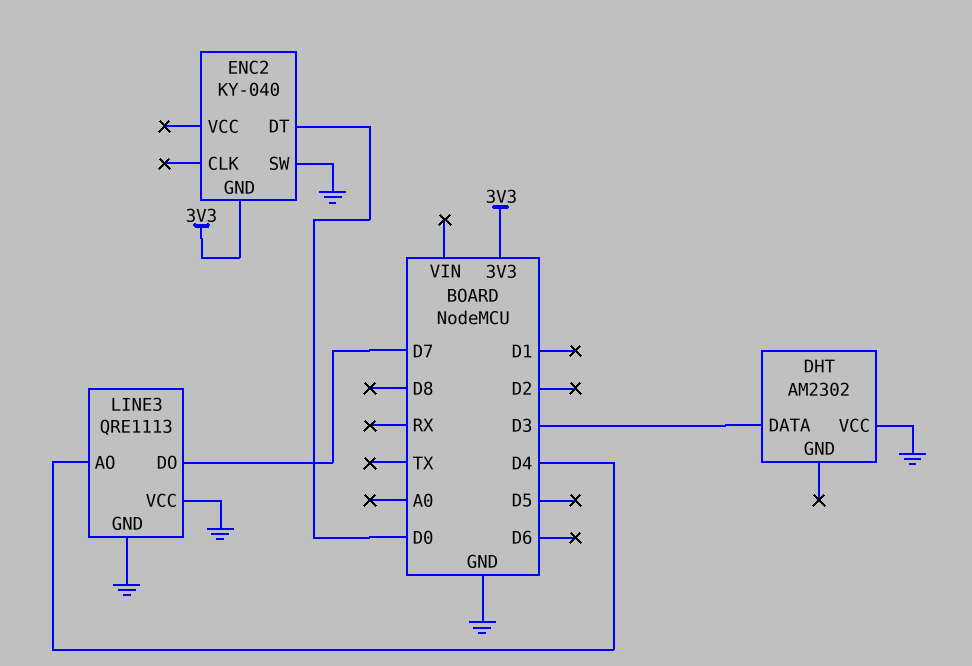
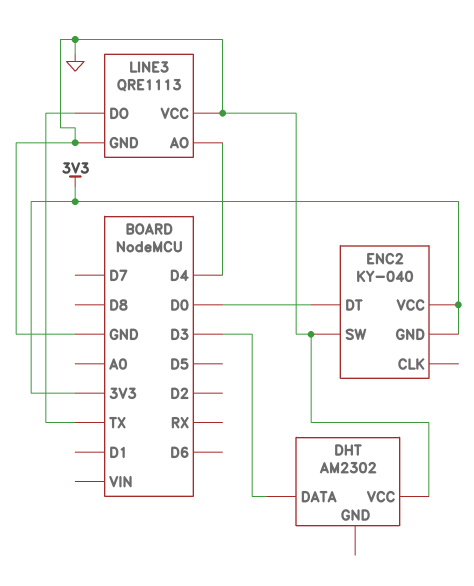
ENC2 pin VCC: none -> 3V3
LINE3 pin DO: D7 -> TX

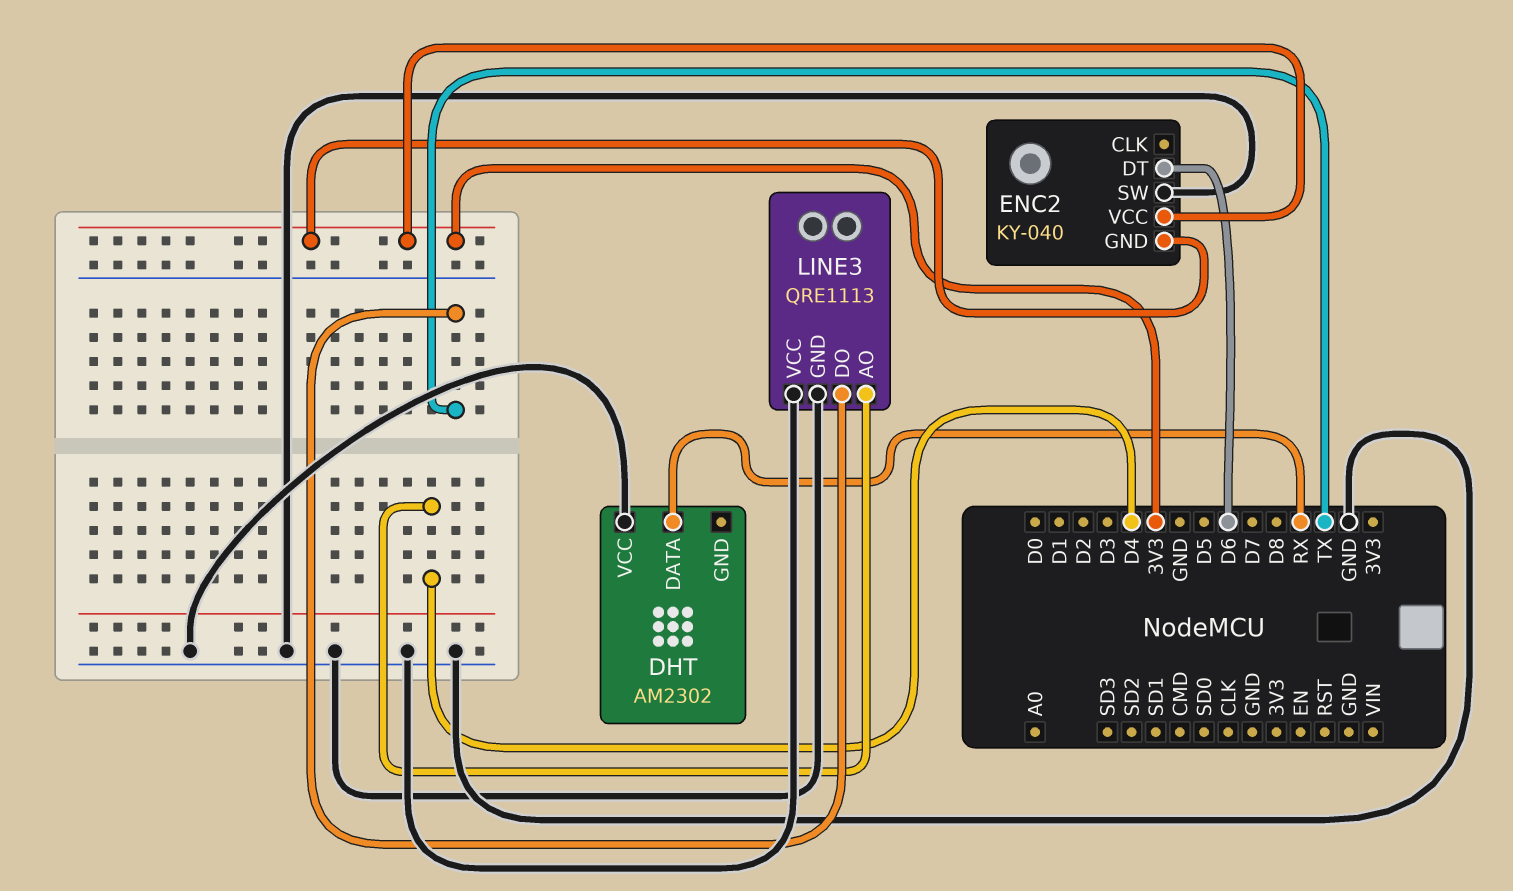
DHT pin DATA: D3 -> RX
ENC2 pin DT: D0 -> D6

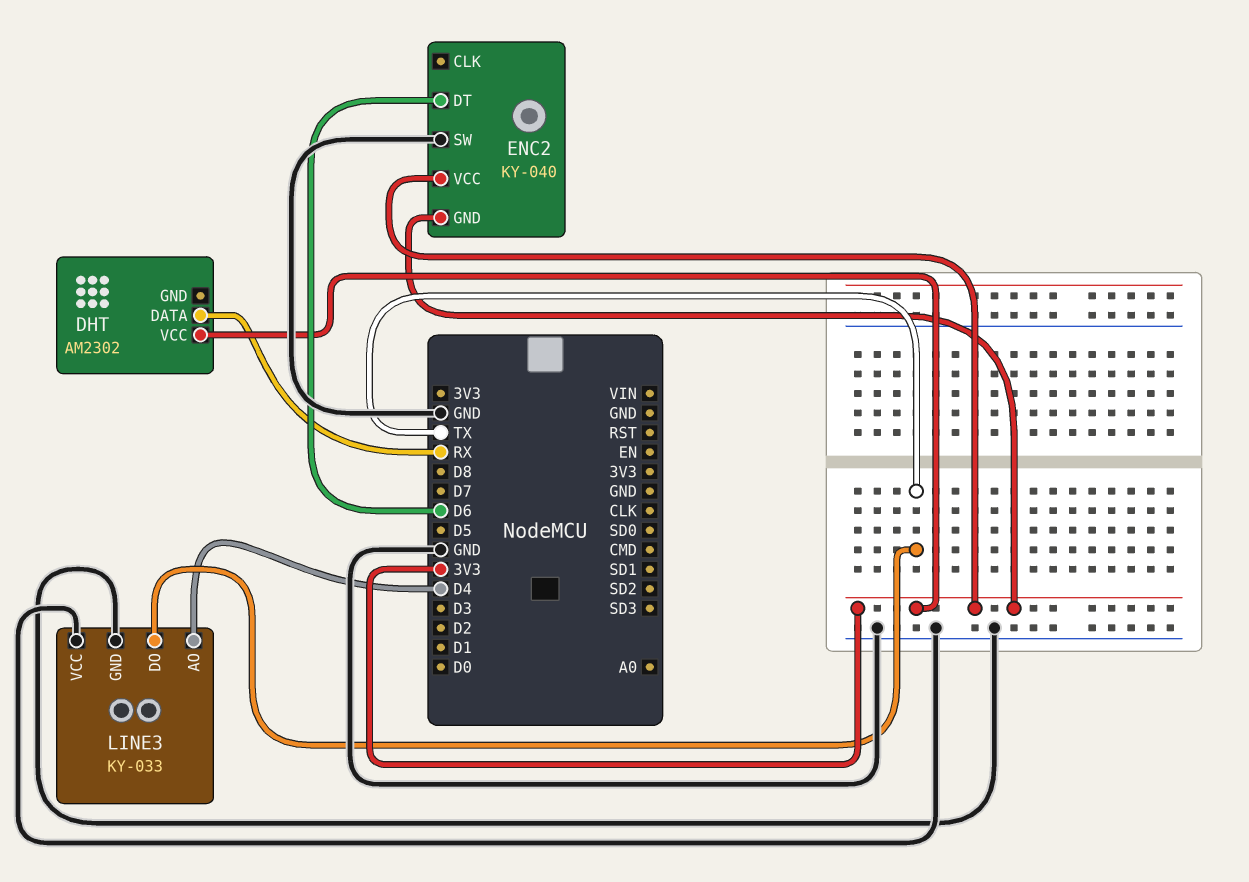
DHT pin VCC: GND -> 3V3
LINE3: QRE1113 -> KY-033

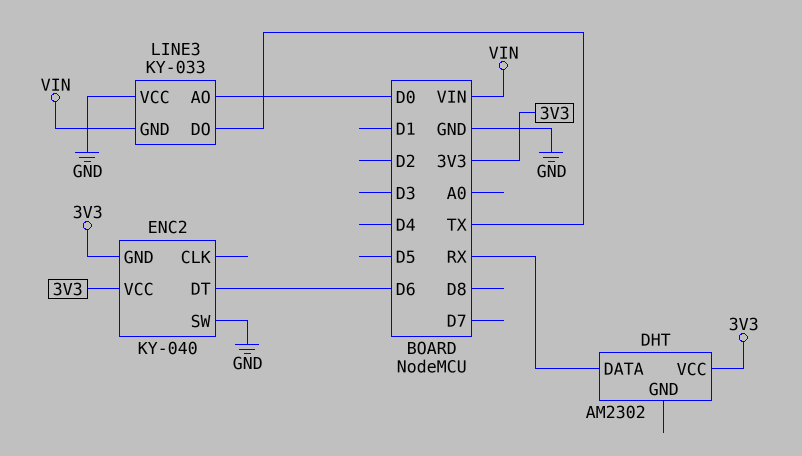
LINE3 pin AO: D4 -> D0
LINE3 pin GND: GND -> VIN

